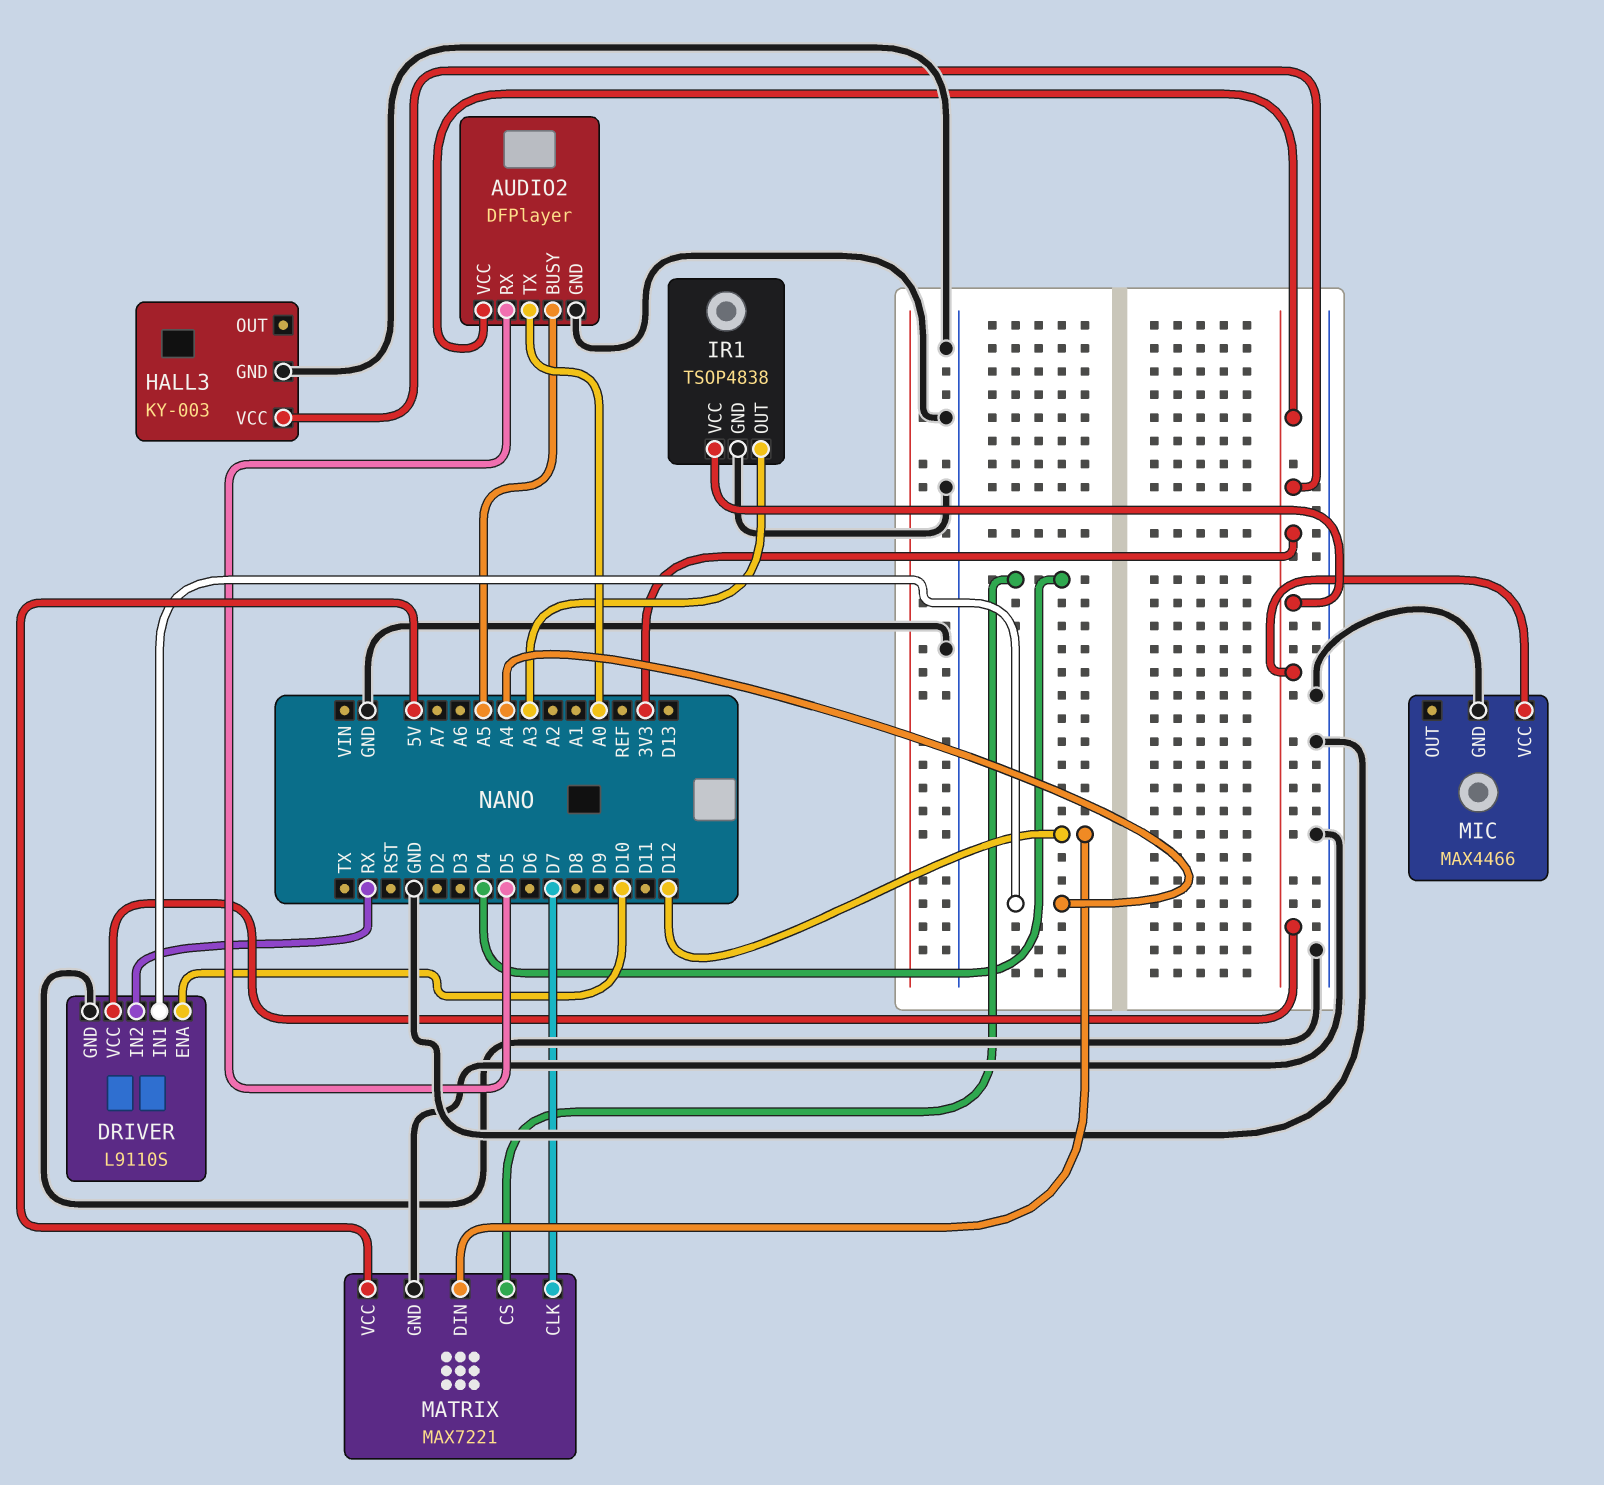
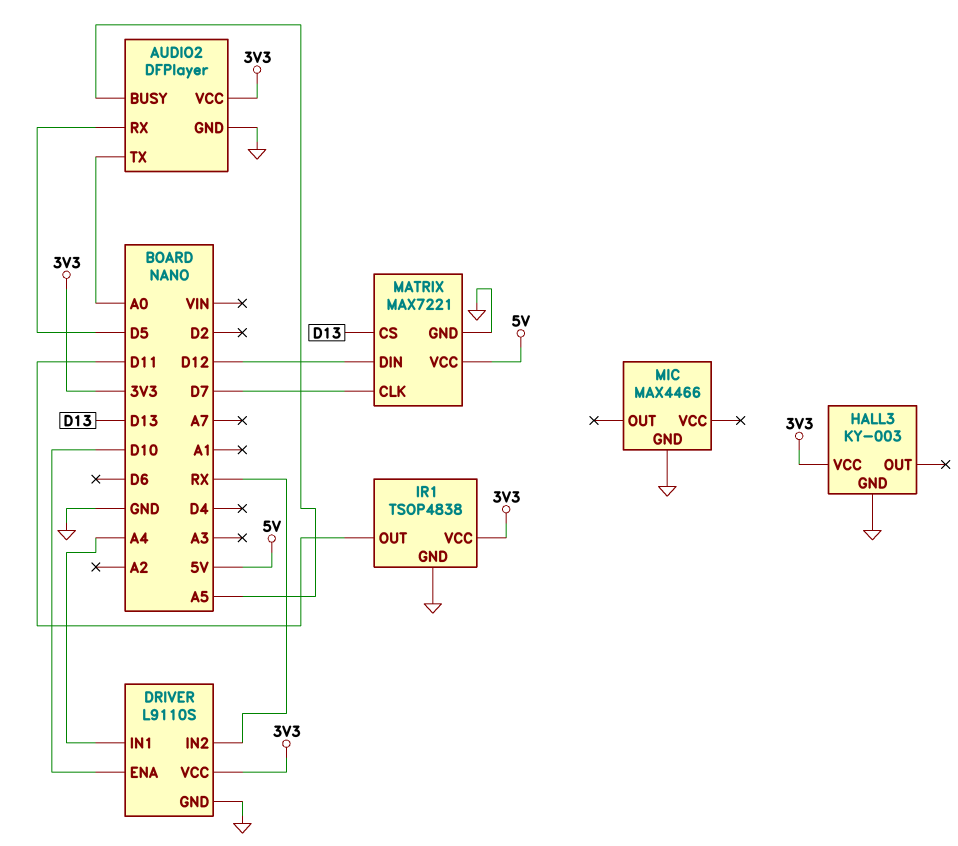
IR1 pin OUT: A3 -> D11
MATRIX pin CS: D4 -> D13
MIC pin VCC: 3V3 -> none

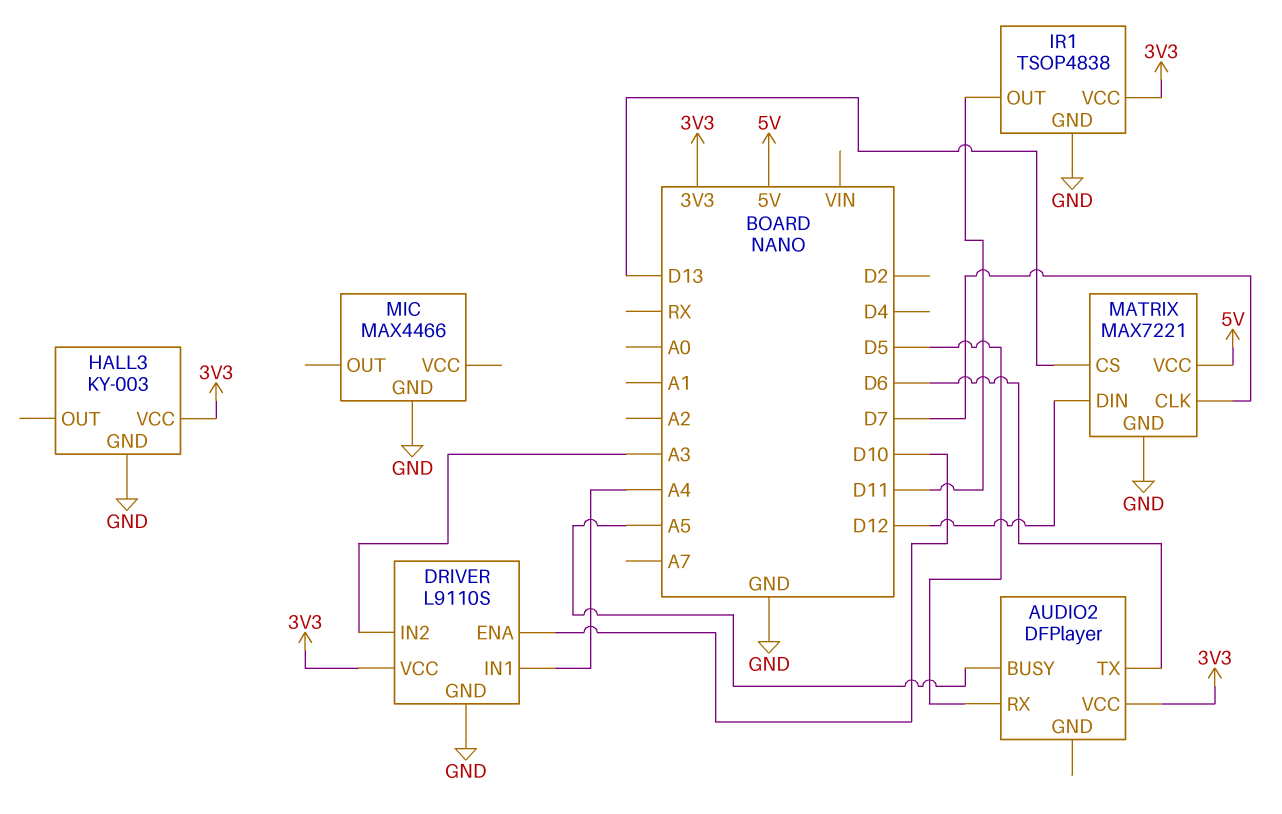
AUDIO2 pin GND: GND -> none
AUDIO2 pin TX: A0 -> D6
DRIVER pin IN2: RX -> A3

